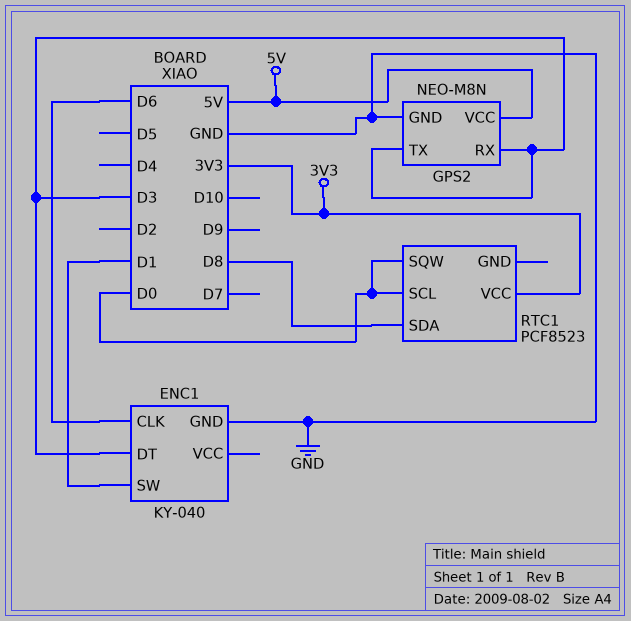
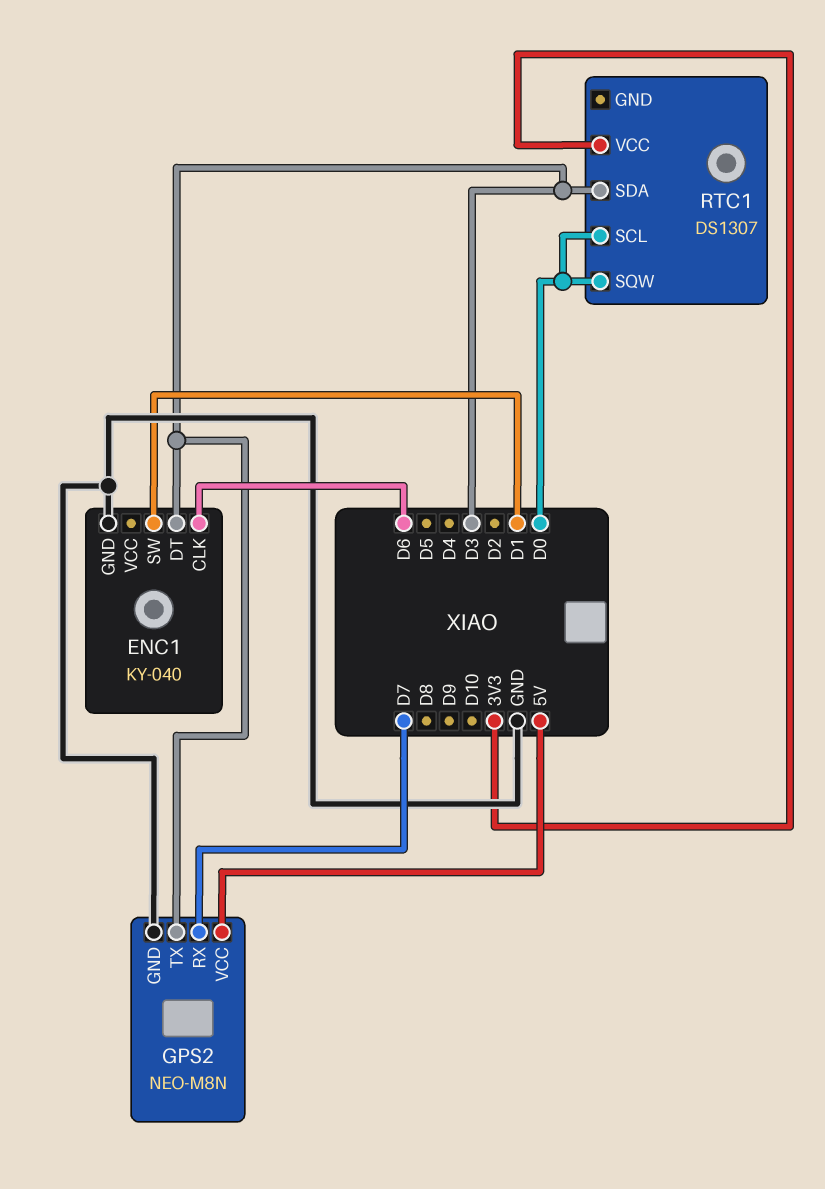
GPS2 pin RX: D3 -> D7
RTC1: PCF8523 -> DS1307
RTC1 pin SDA: D8 -> D3

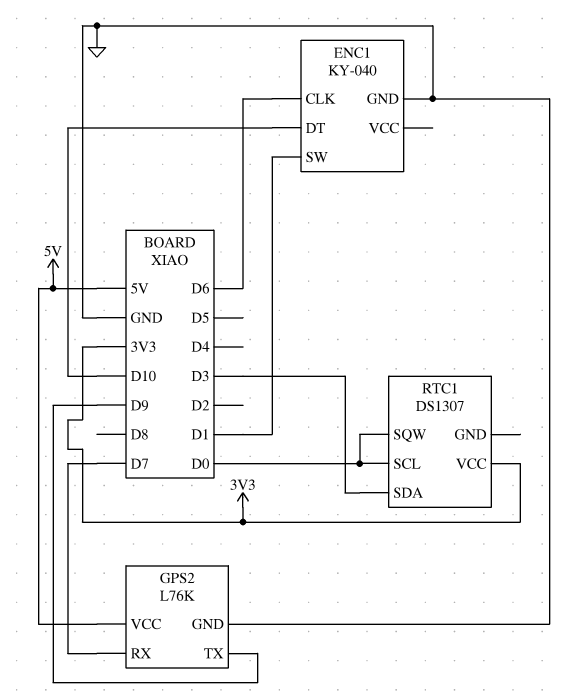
ENC1 pin DT: D3 -> D10
GPS2: NEO-M8N -> L76K
GPS2 pin TX: D3 -> D9

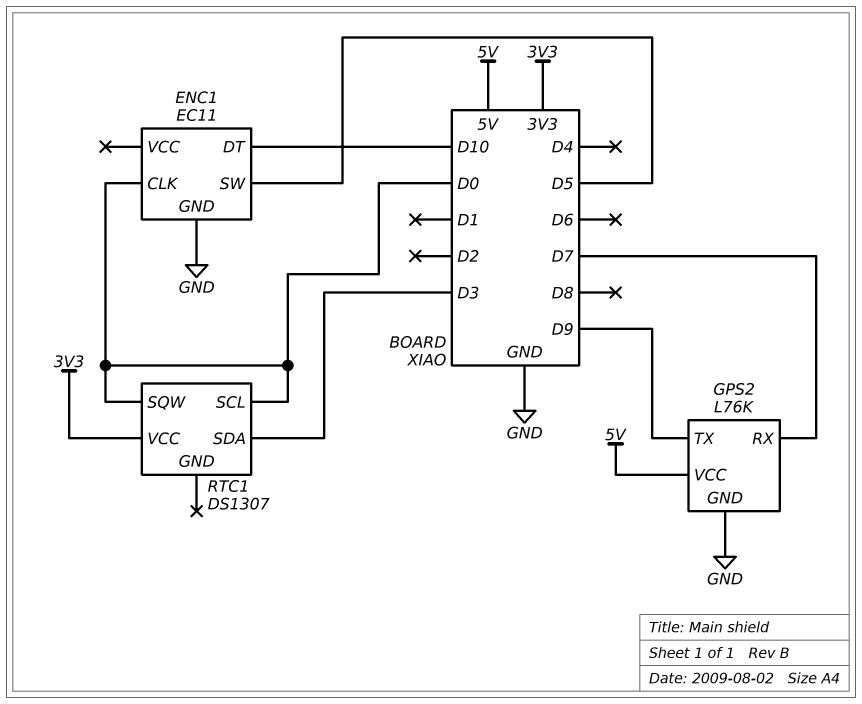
ENC1: KY-040 -> EC11
ENC1 pin CLK: D6 -> D0
ENC1 pin SW: D1 -> D5

